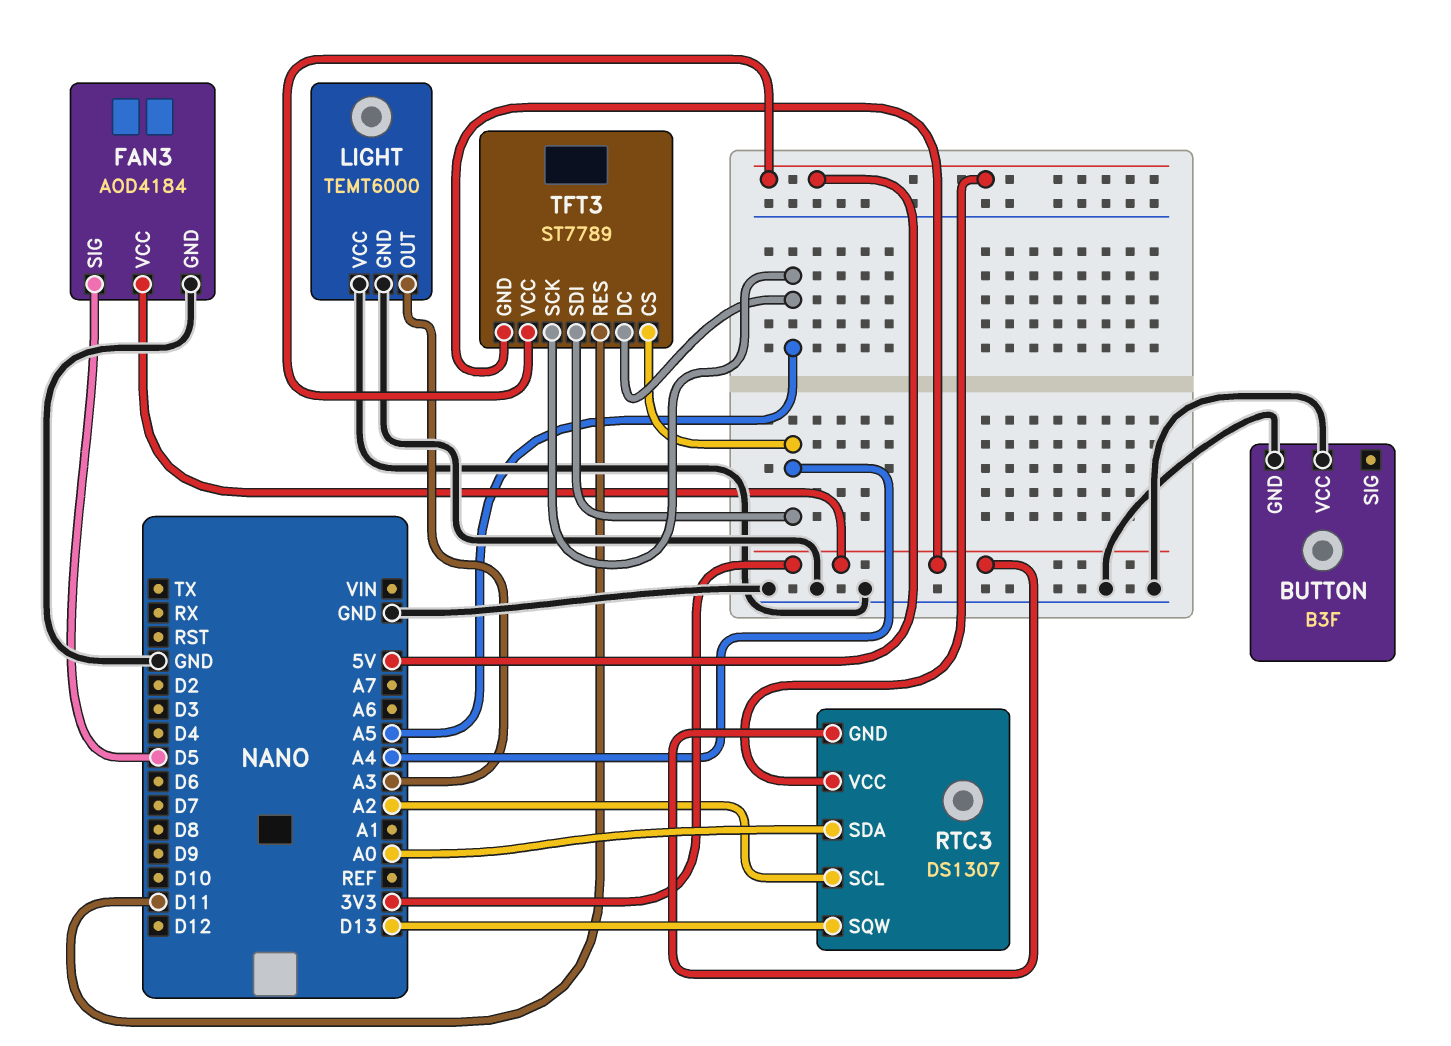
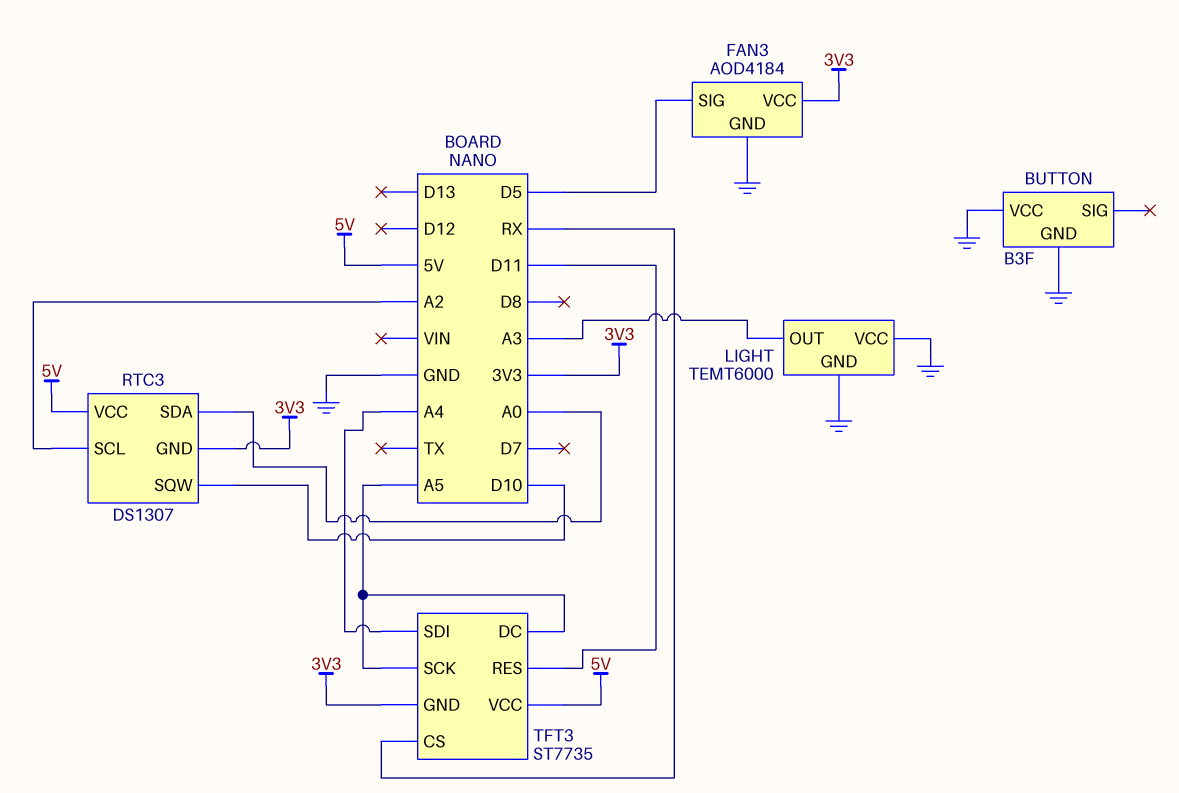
RTC3 pin SQW: D13 -> D10
TFT3: ST7789 -> ST7735
TFT3 pin CS: A4 -> RX

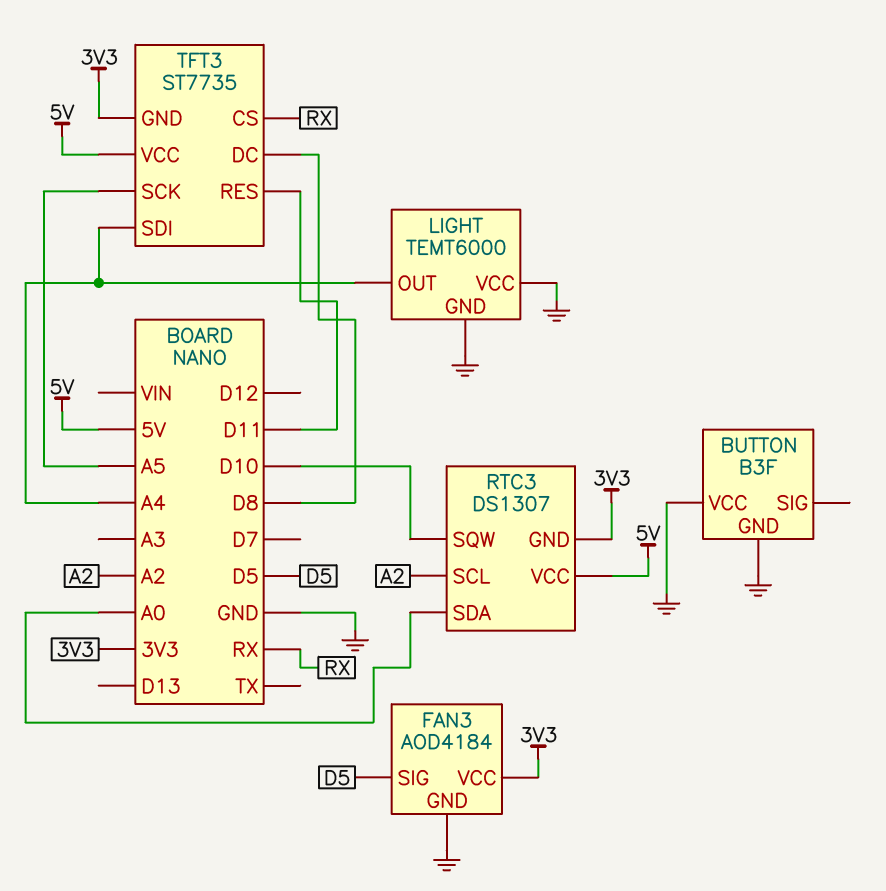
LIGHT pin OUT: A3 -> A4
TFT3 pin DC: A5 -> D8

